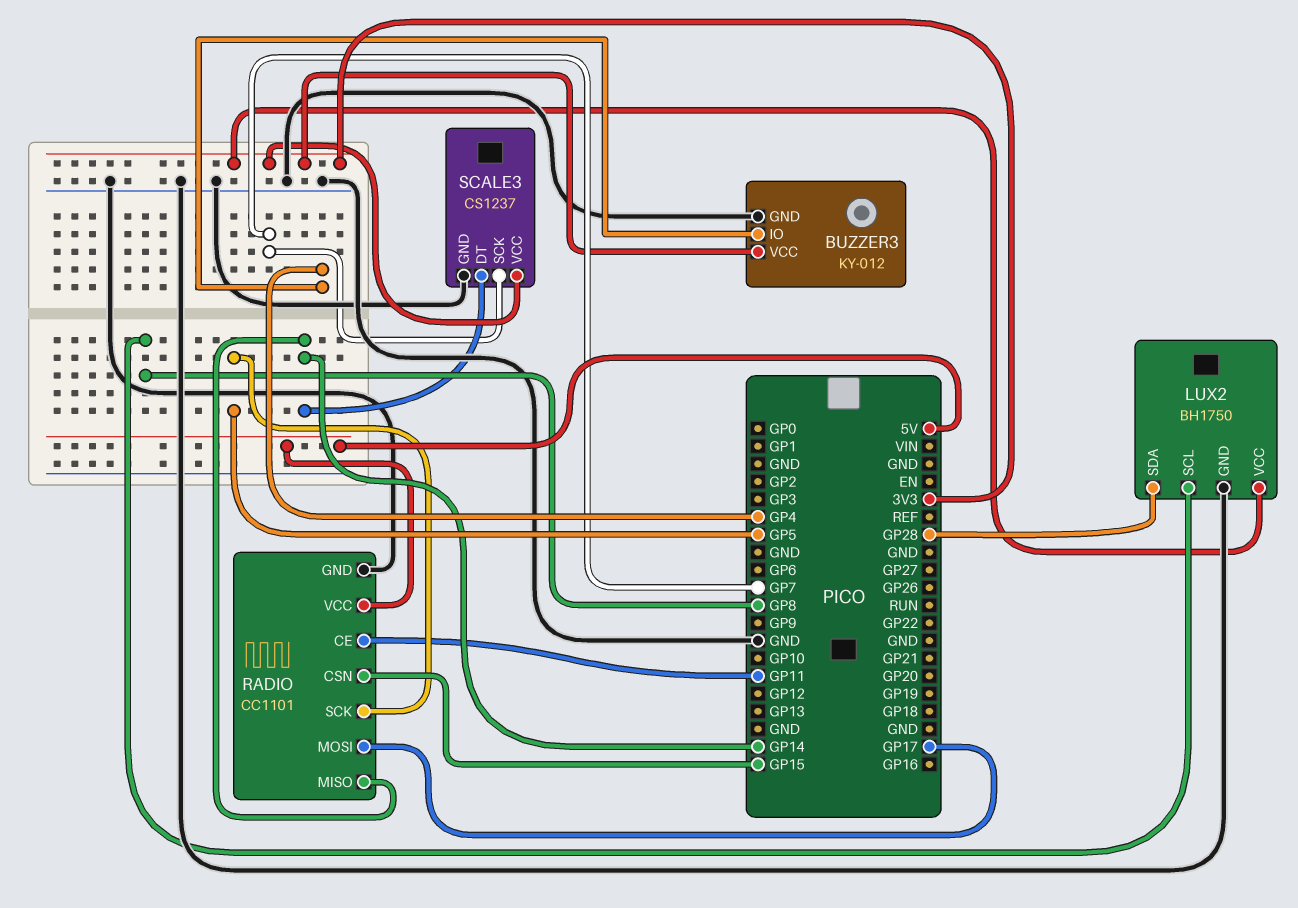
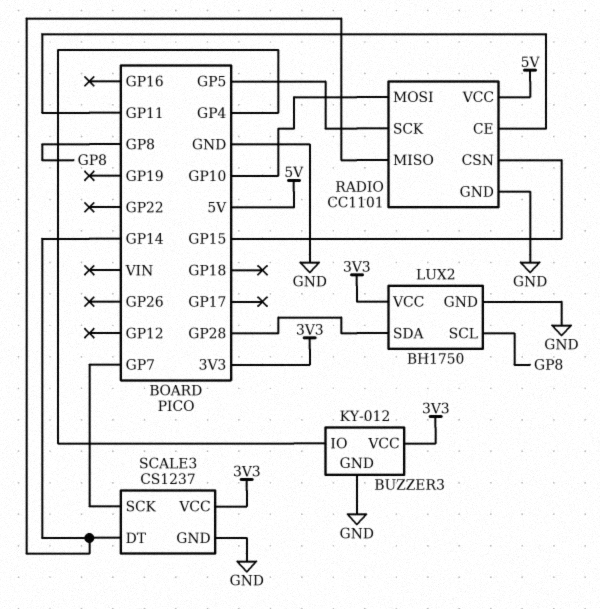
RADIO pin MOSI: GP17 -> GP10

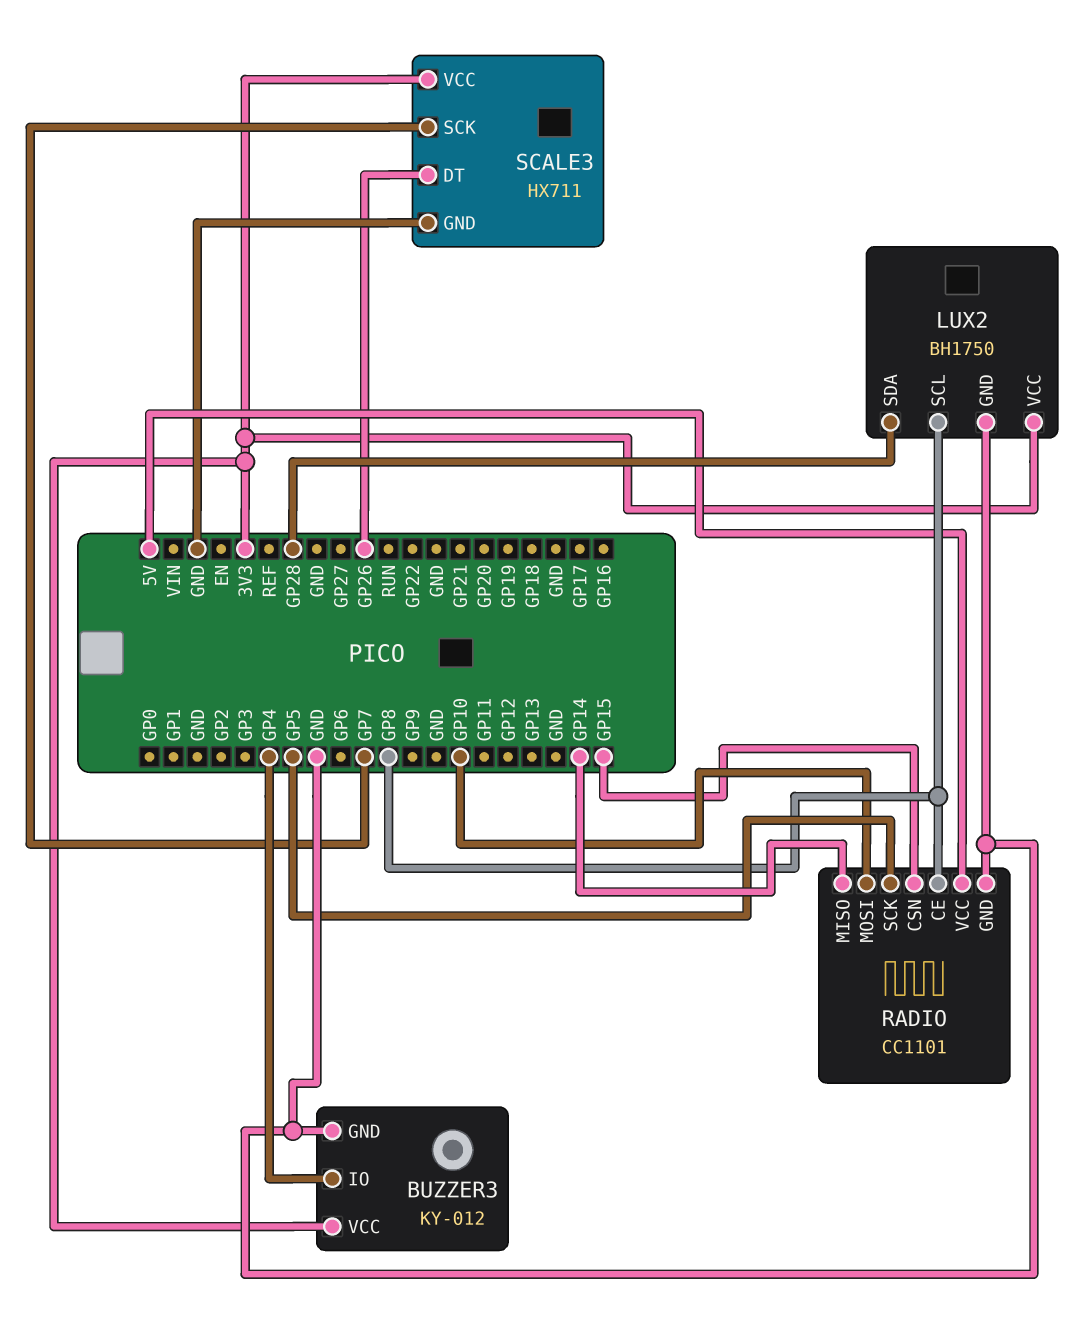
RADIO pin CE: GP11 -> GP8
SCALE3: CS1237 -> HX711
SCALE3 pin DT: GP14 -> GP26

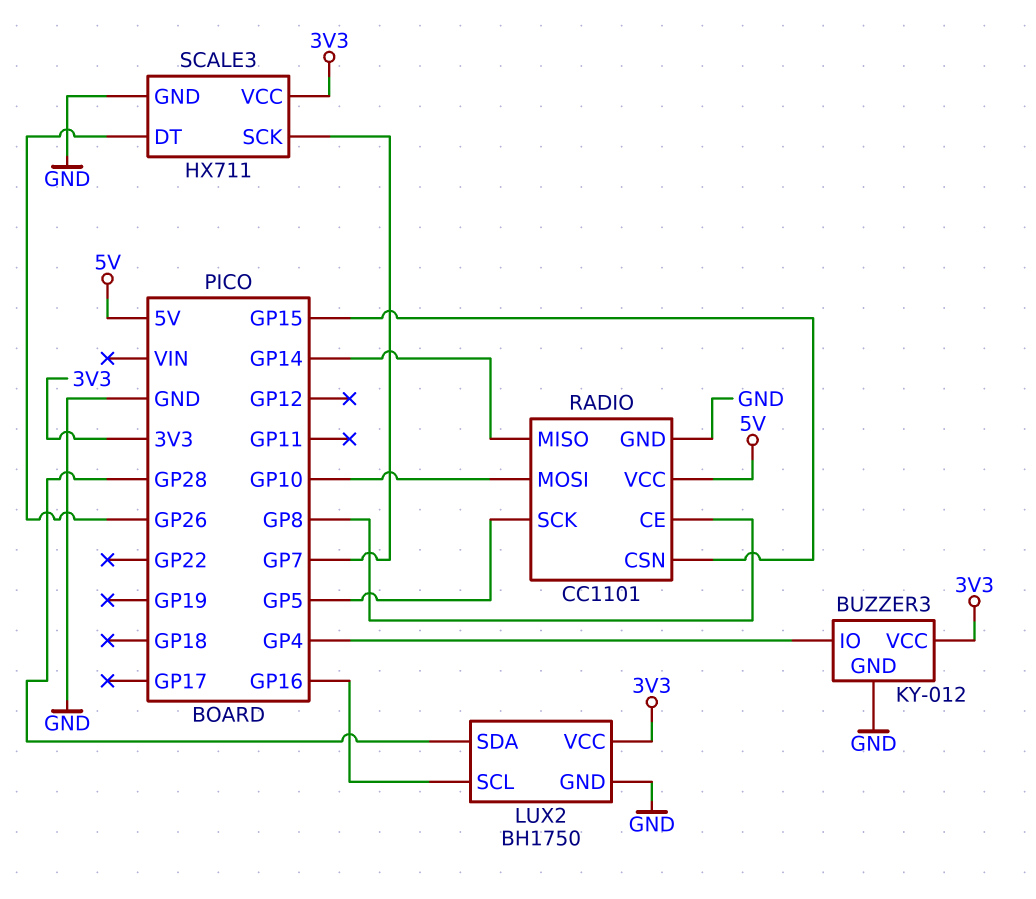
LUX2 pin SCL: GP8 -> GP16

